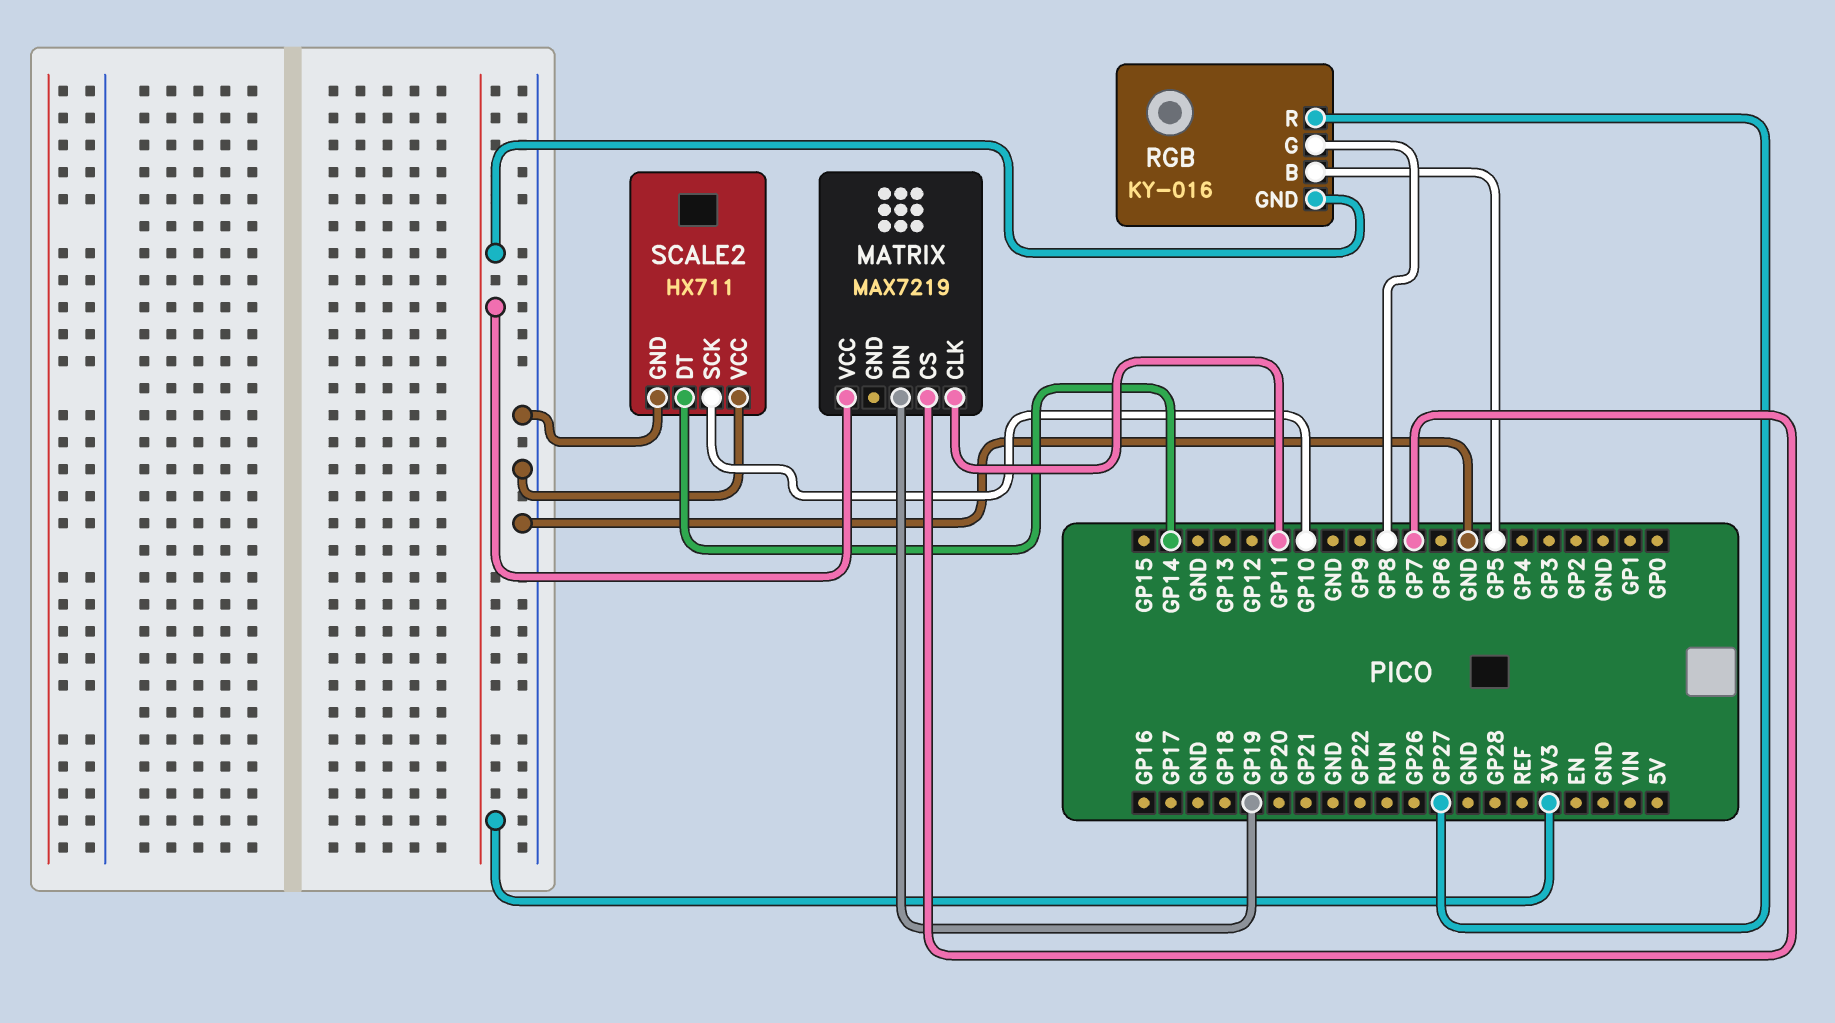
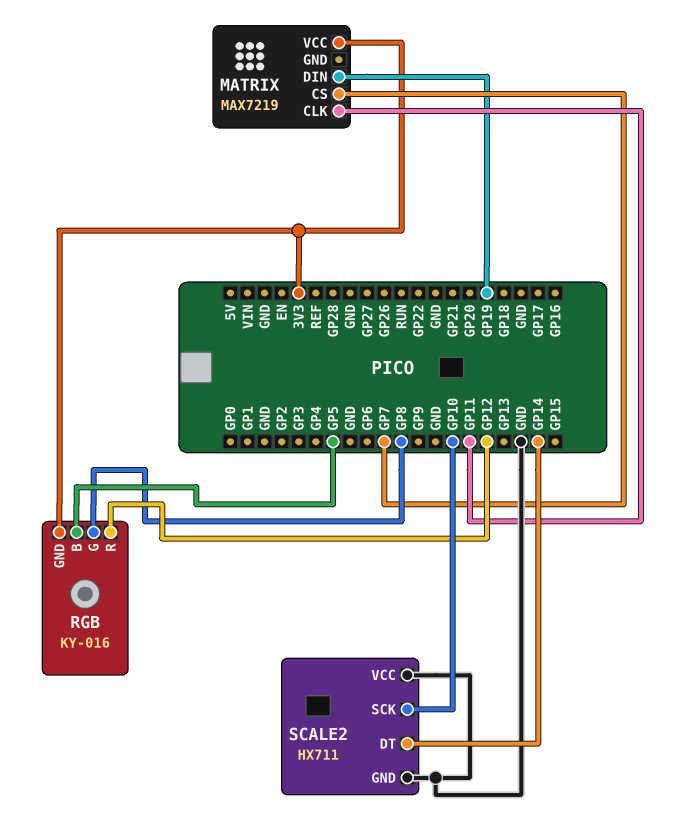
RGB pin R: GP27 -> GP12

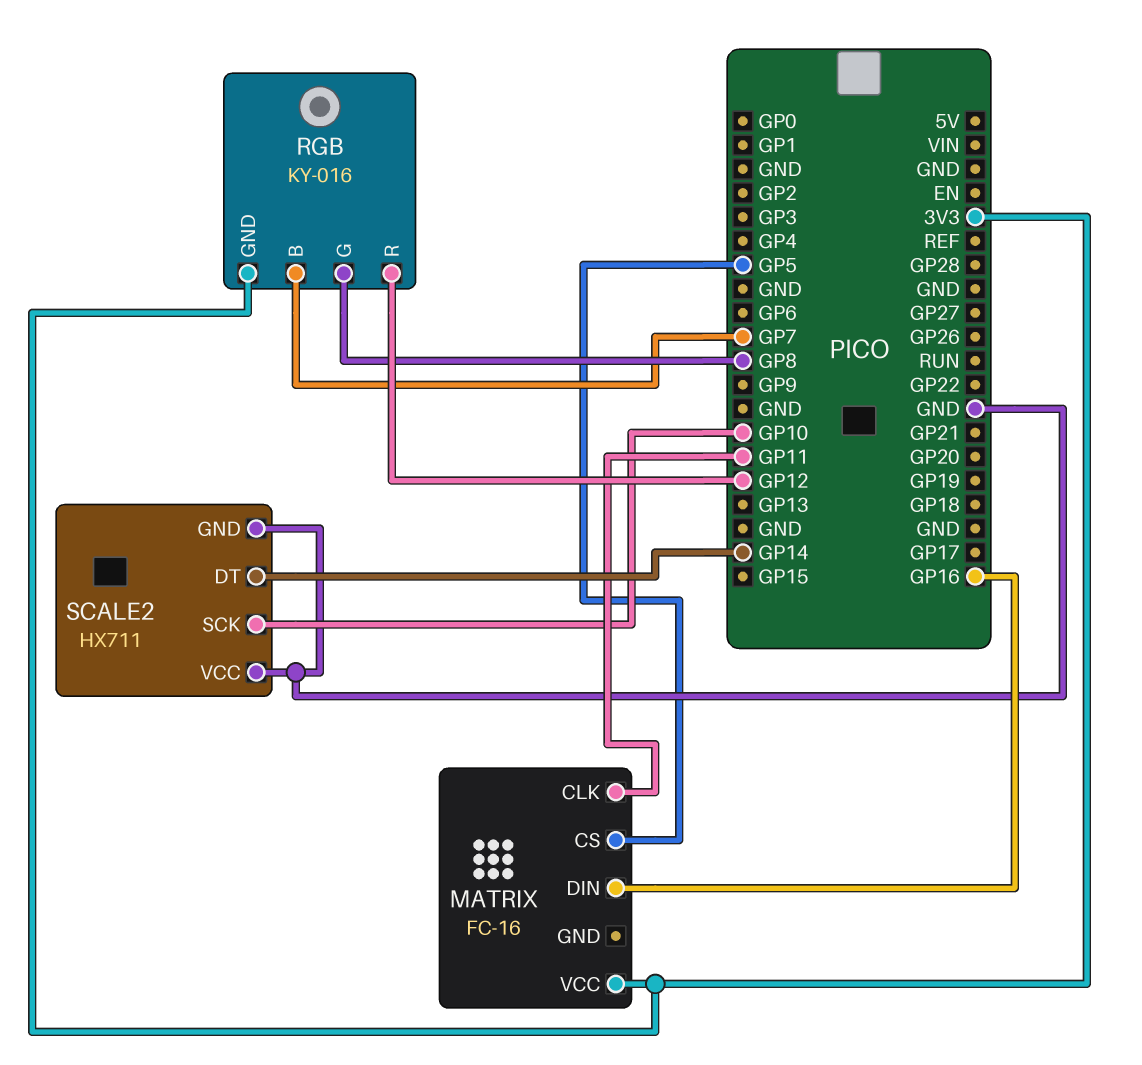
MATRIX: MAX7219 -> FC-16
MATRIX pin CS: GP7 -> GP5
MATRIX pin DIN: GP19 -> GP16
RGB pin B: GP5 -> GP7

